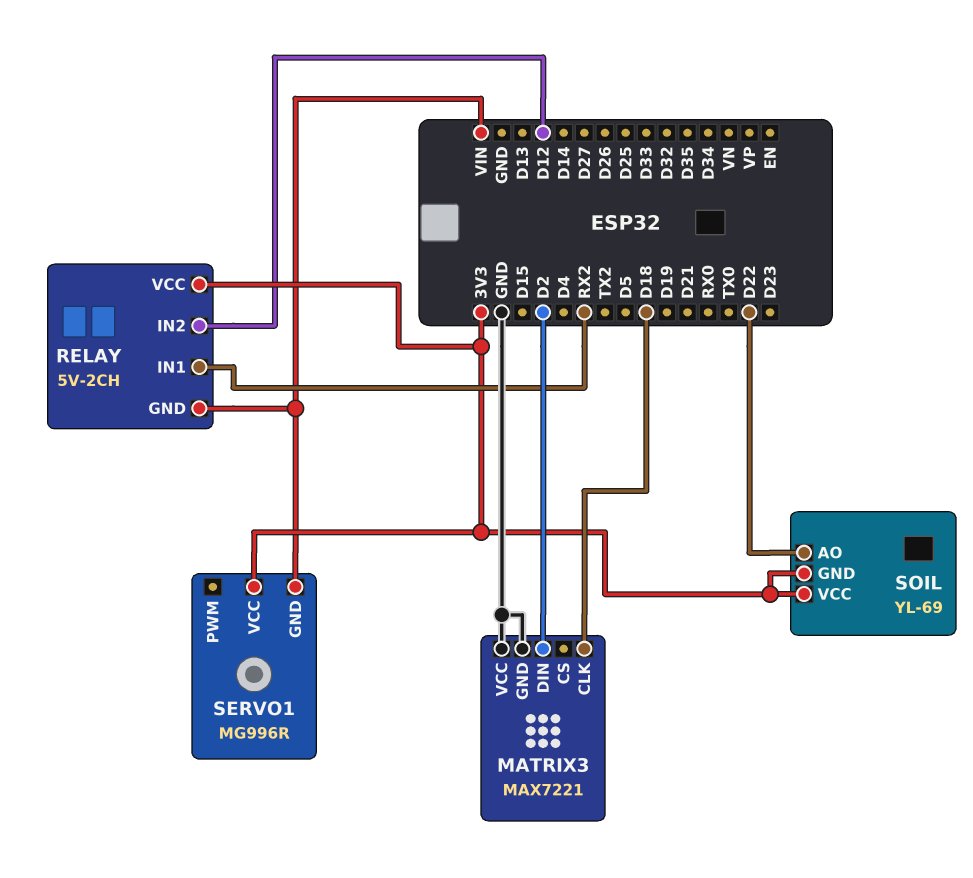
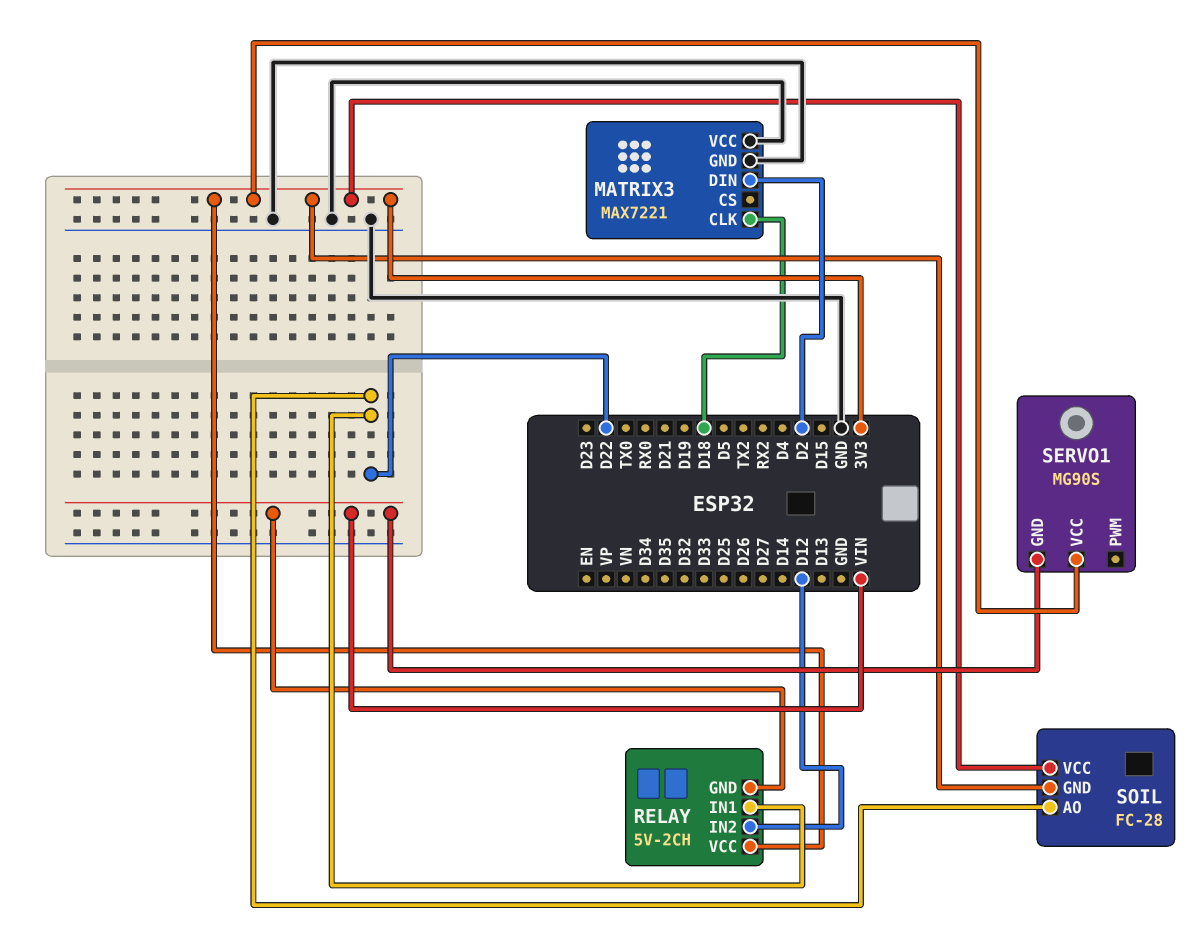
RELAY pin IN1: RX2 -> D22
SERVO1: MG996R -> MG90S
SOIL: YL-69 -> FC-28

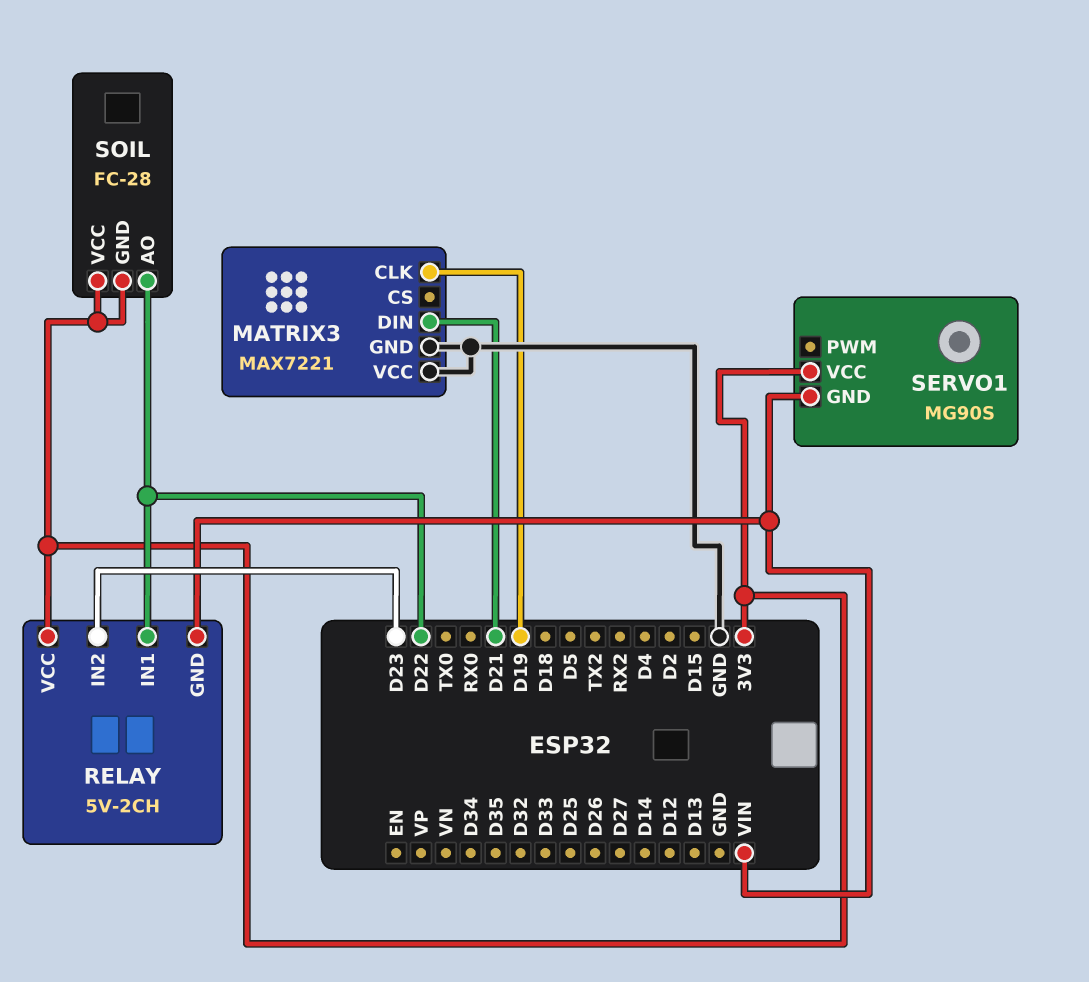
MATRIX3 pin CLK: D18 -> D19
MATRIX3 pin DIN: D2 -> D21
RELAY pin IN2: D12 -> D23

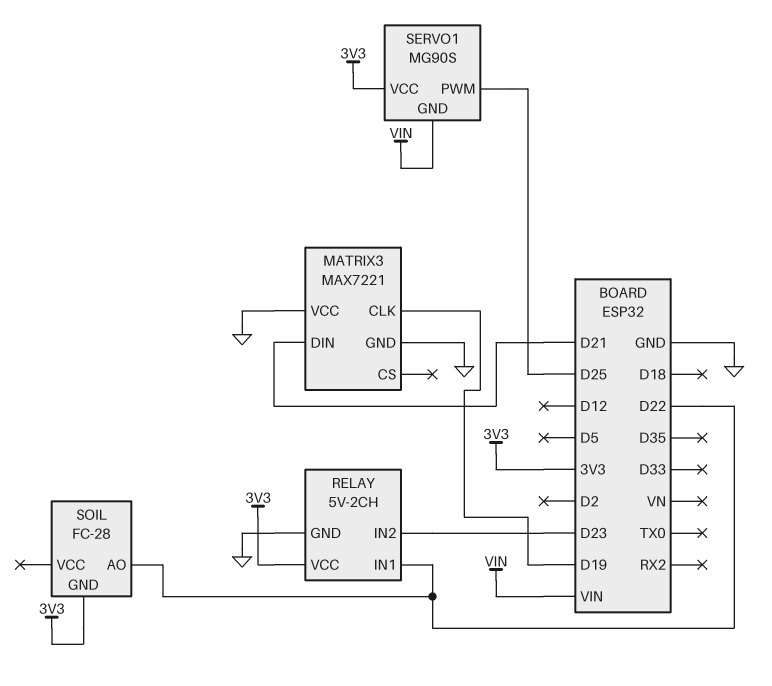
RELAY pin GND: VIN -> GND
SERVO1 pin PWM: none -> D25
SOIL pin VCC: 3V3 -> none

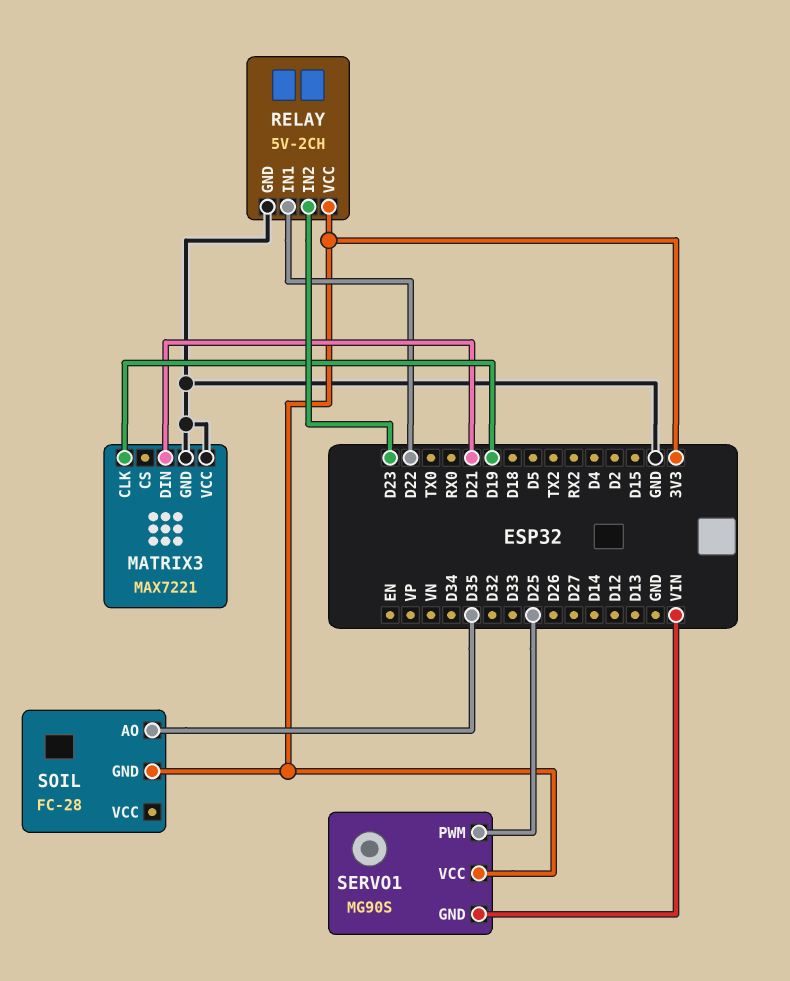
SOIL pin AO: D22 -> D35

